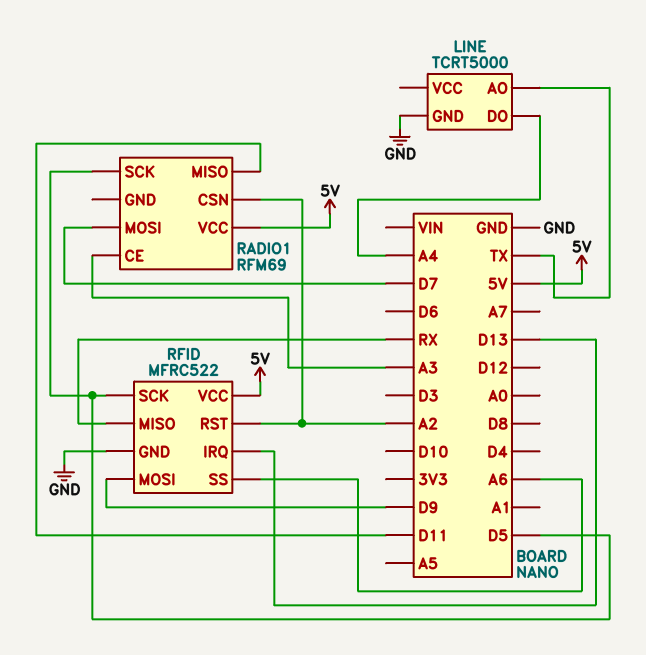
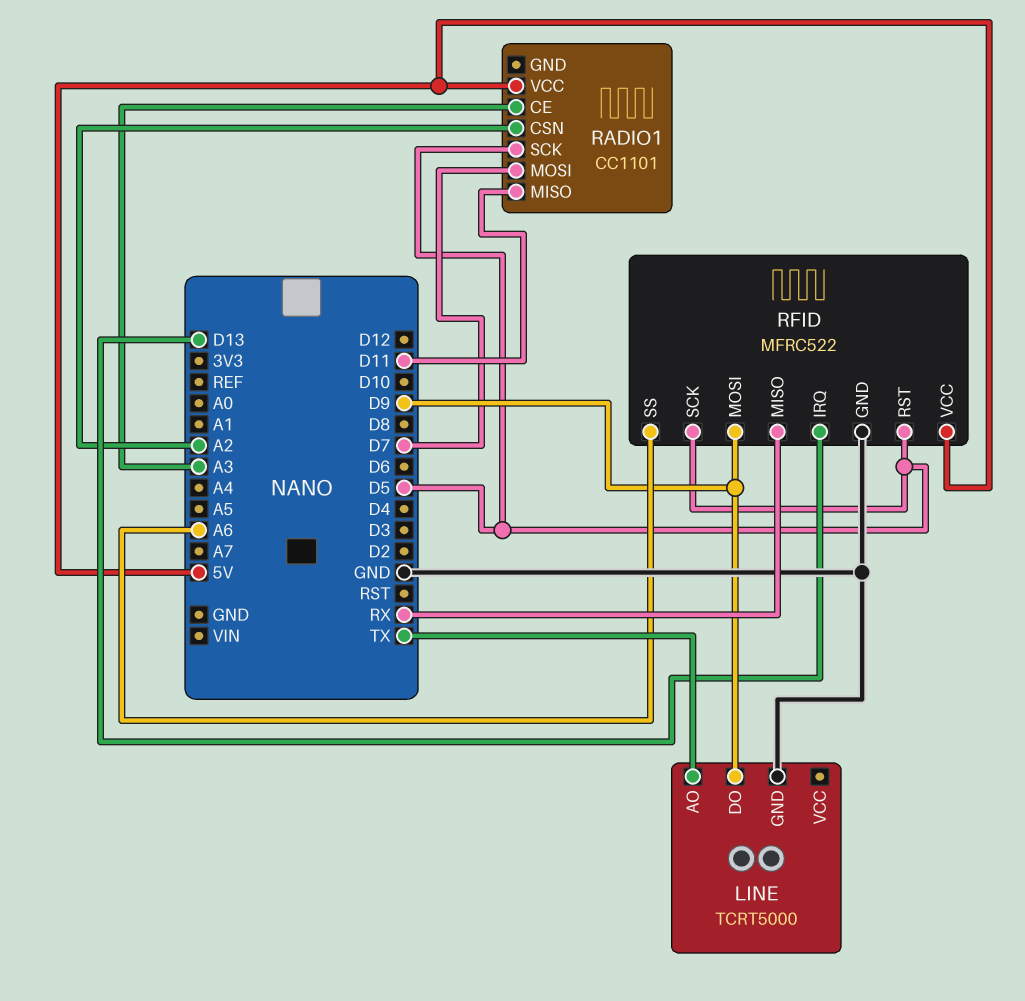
LINE pin DO: A4 -> D9
RADIO1: RFM69 -> CC1101
RFID pin RST: A2 -> D5

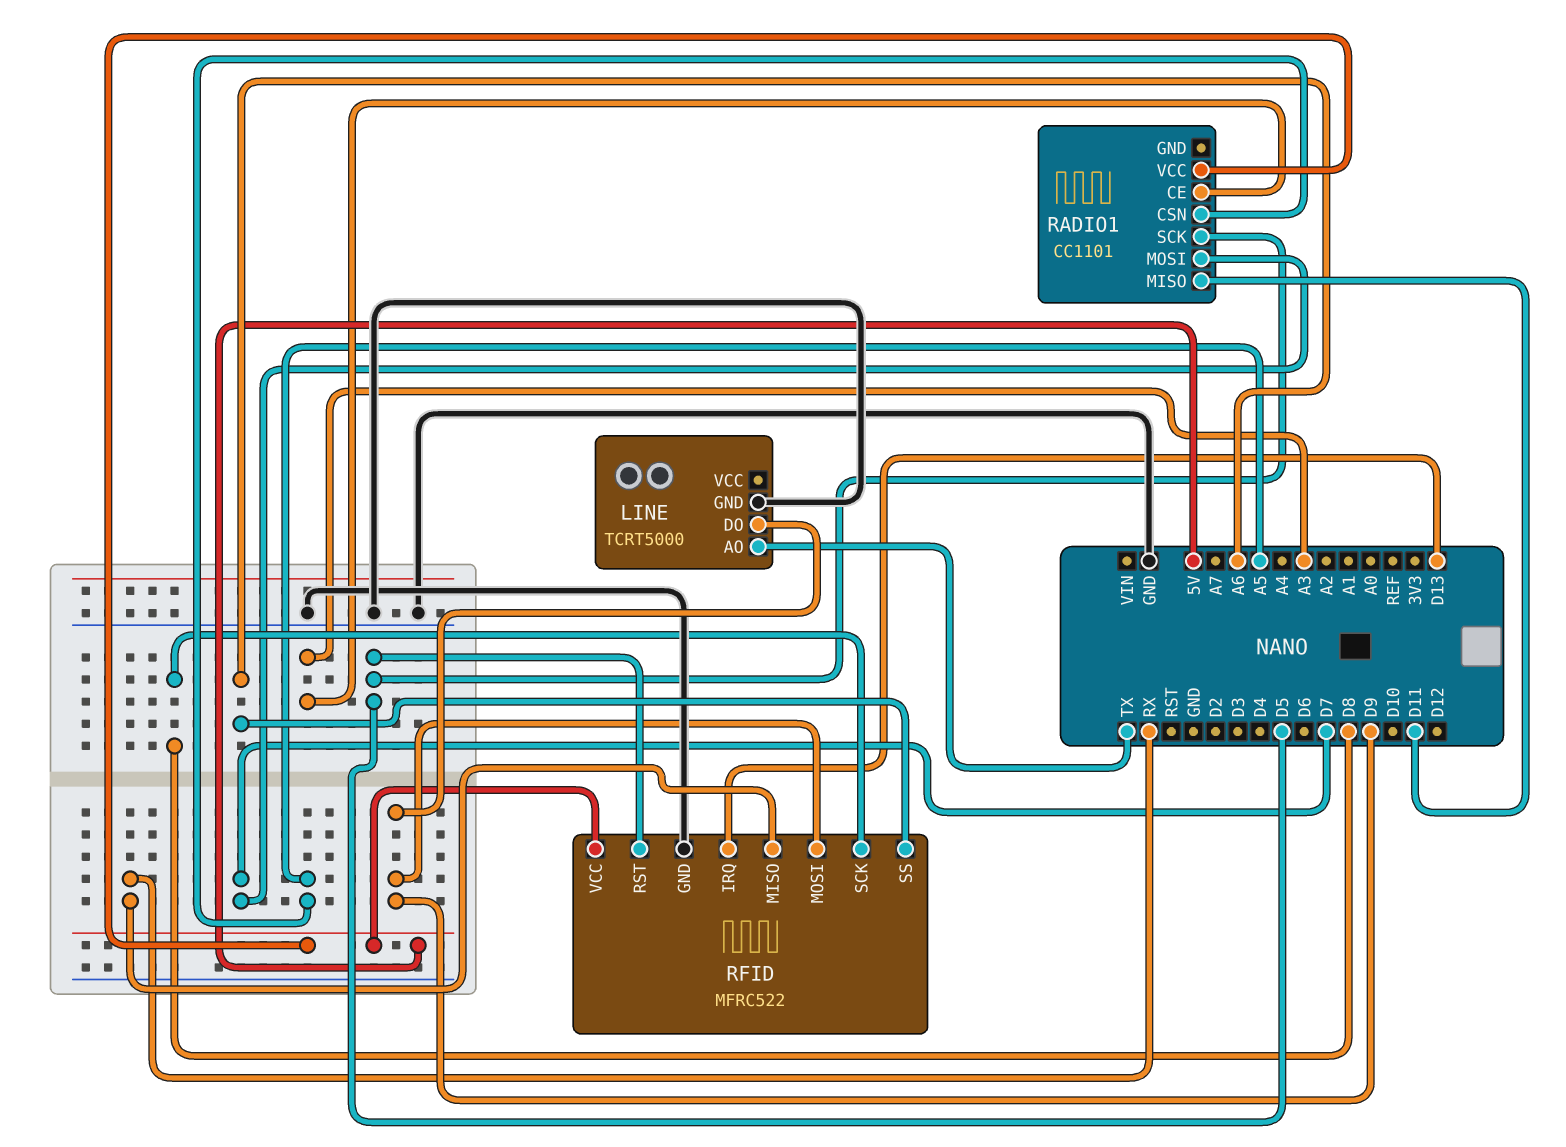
RADIO1 pin CSN: A2 -> A5
RFID pin SCK: D5 -> D8

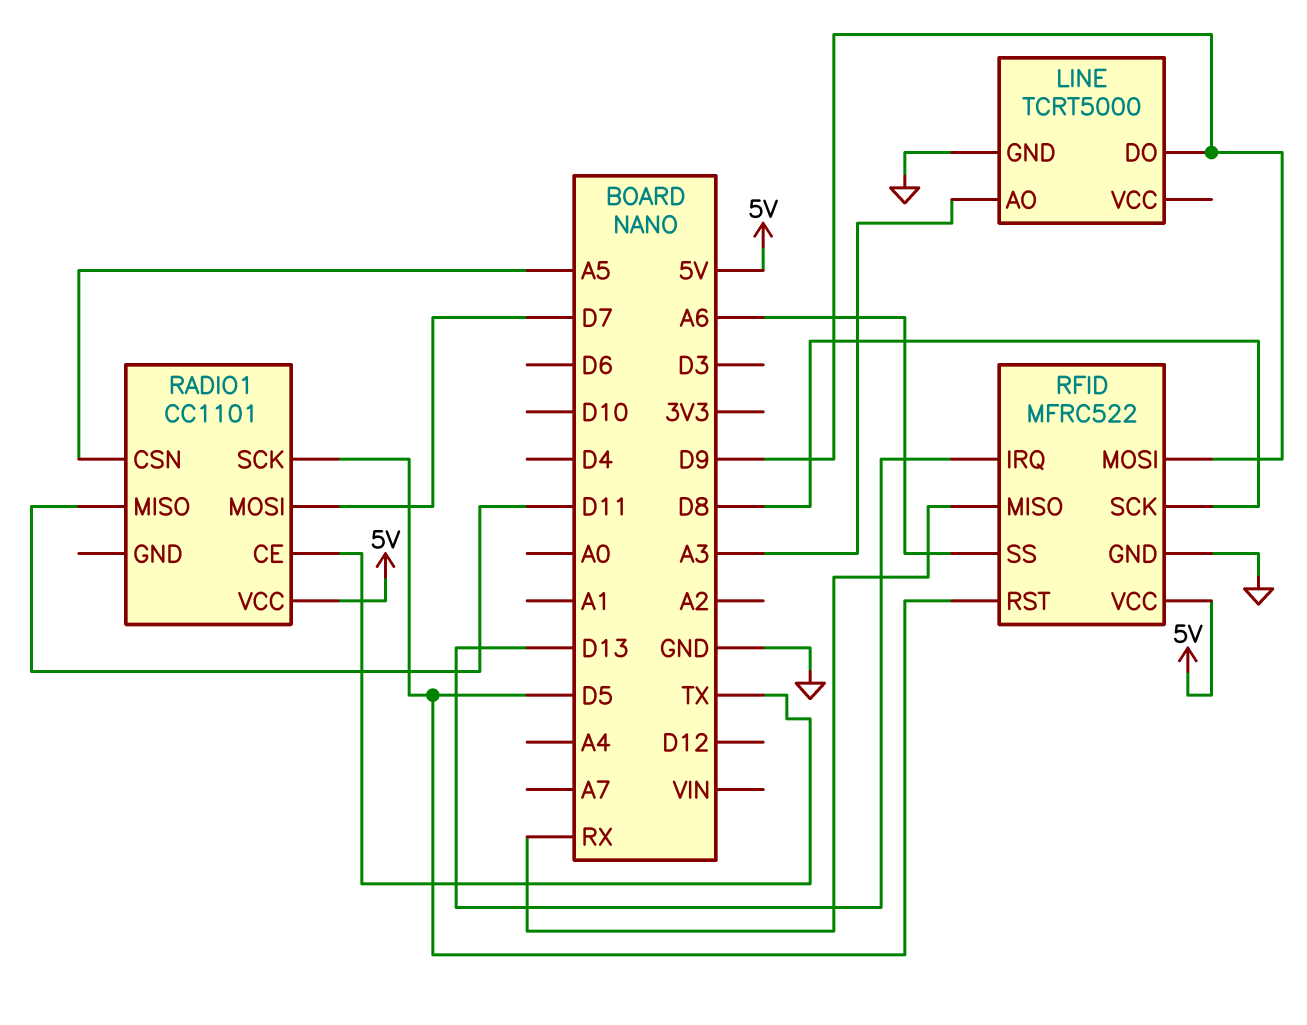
LINE pin AO: TX -> A3
RADIO1 pin CE: A3 -> TX

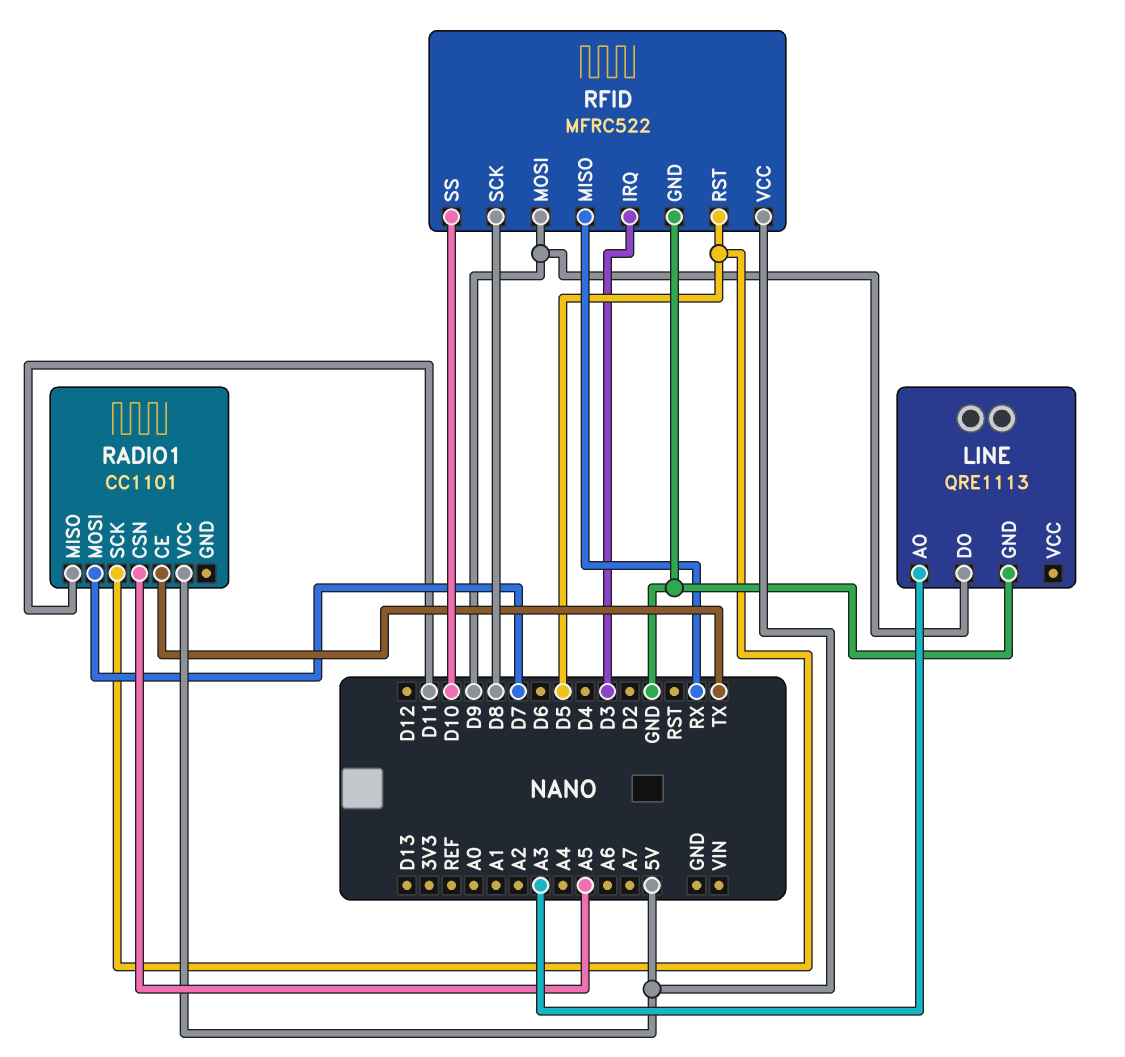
LINE: TCRT5000 -> QRE1113
RFID pin IRQ: D13 -> D3
RFID pin SS: A6 -> D10

